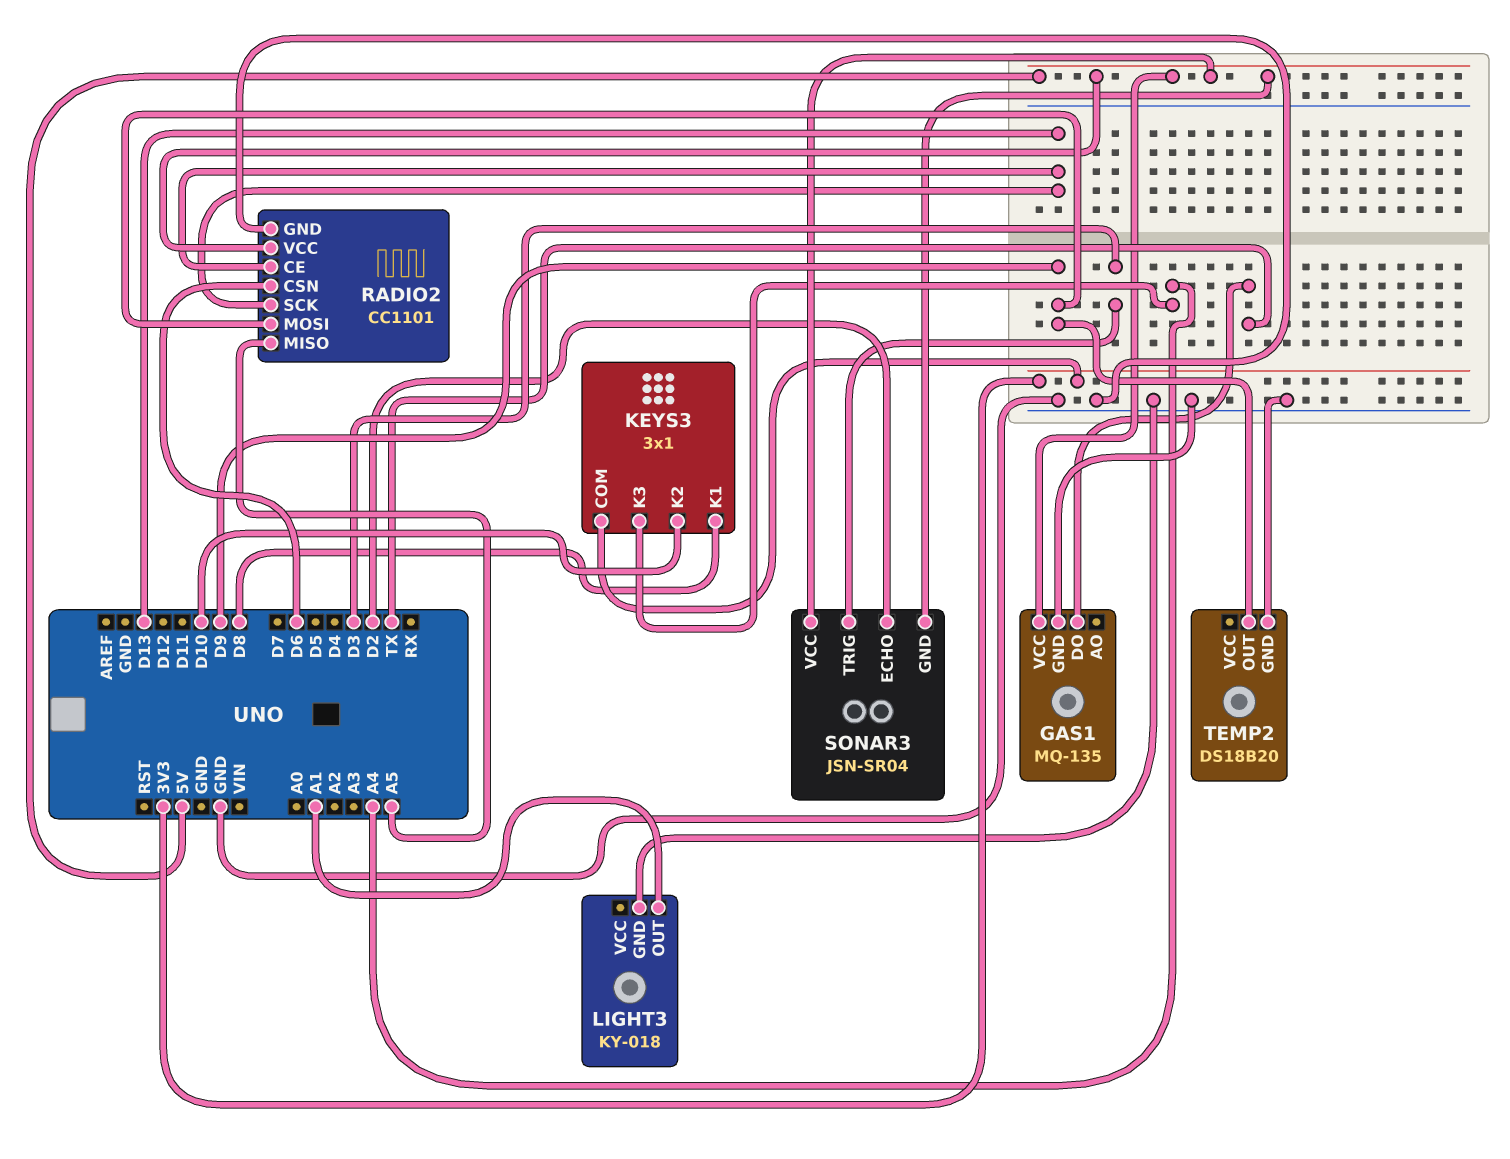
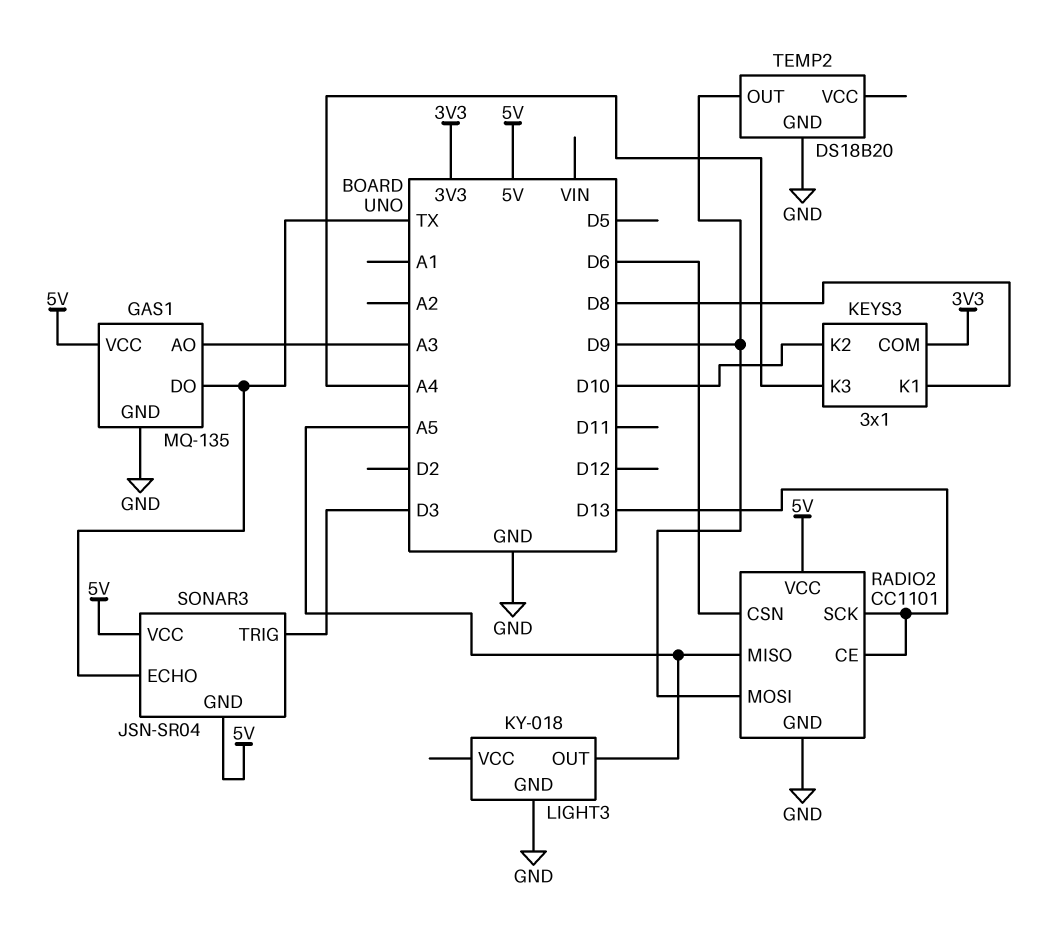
GAS1 pin AO: none -> A3
LIGHT3 pin OUT: A1 -> A5
SONAR3 pin ECHO: D2 -> TX

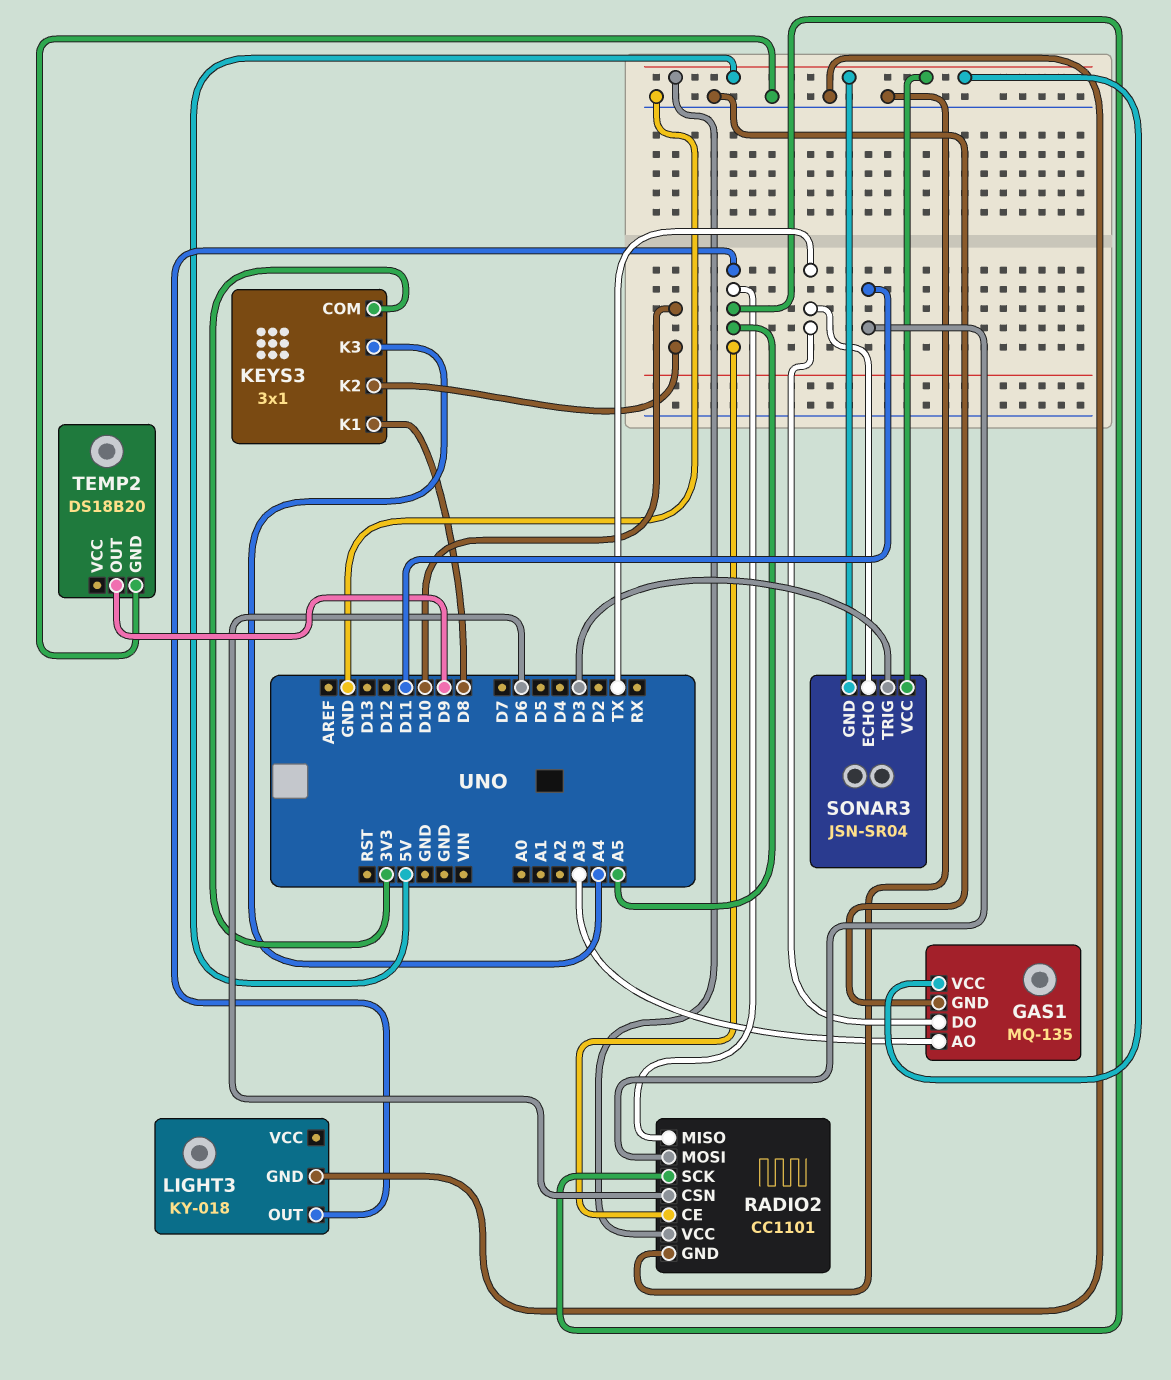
RADIO2 pin CE: D13 -> A5
RADIO2 pin MOSI: D9 -> D11
RADIO2 pin SCK: D13 -> A5

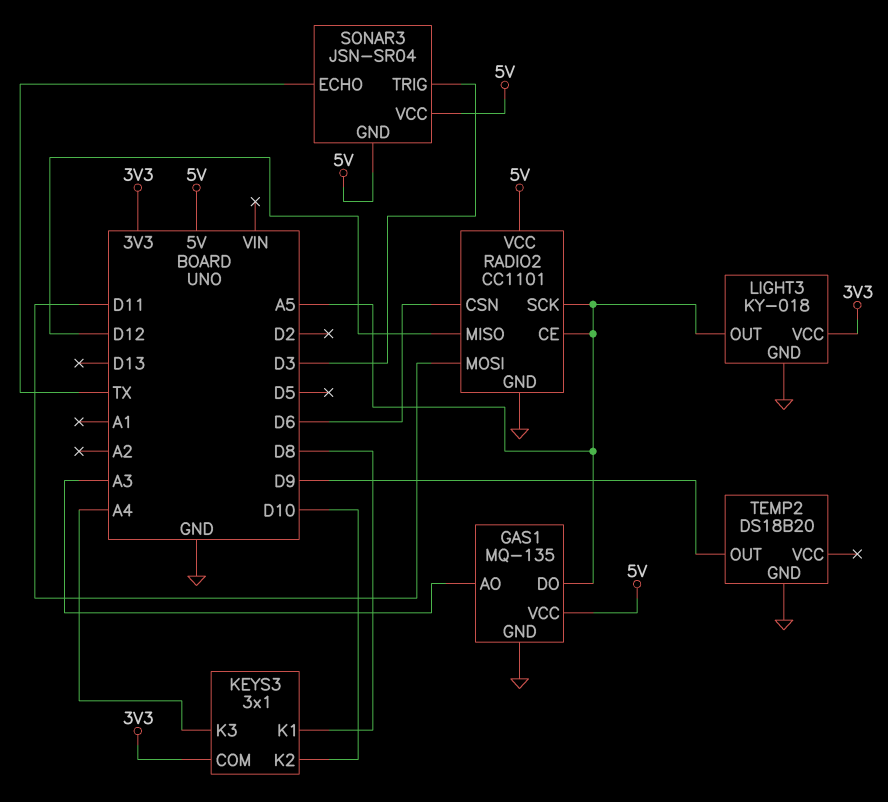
GAS1 pin DO: TX -> A5
LIGHT3 pin VCC: none -> 3V3
RADIO2 pin MISO: A5 -> D12

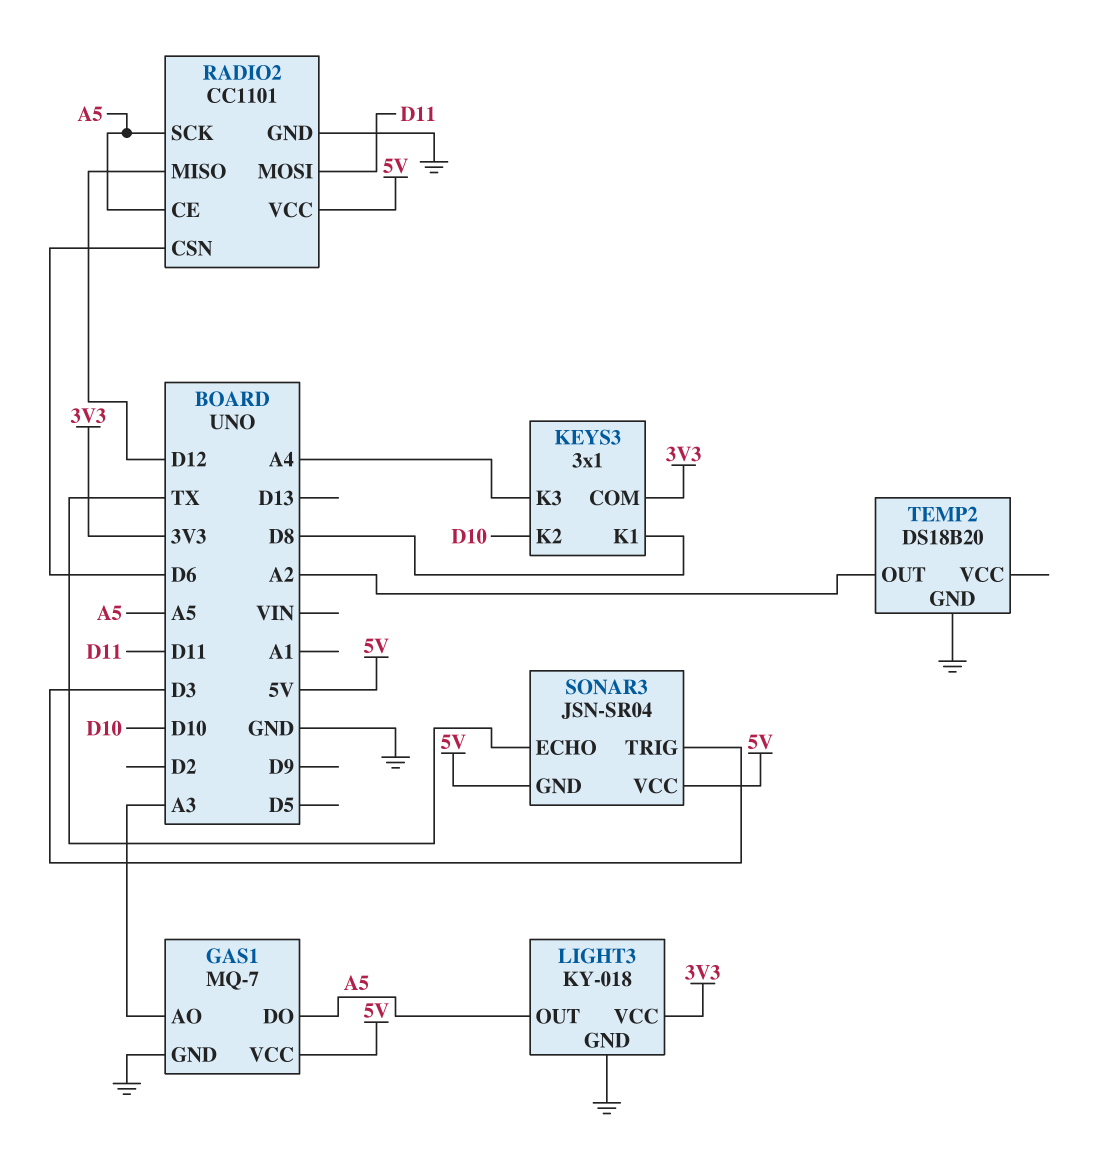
GAS1: MQ-135 -> MQ-7
TEMP2 pin OUT: D9 -> A2

